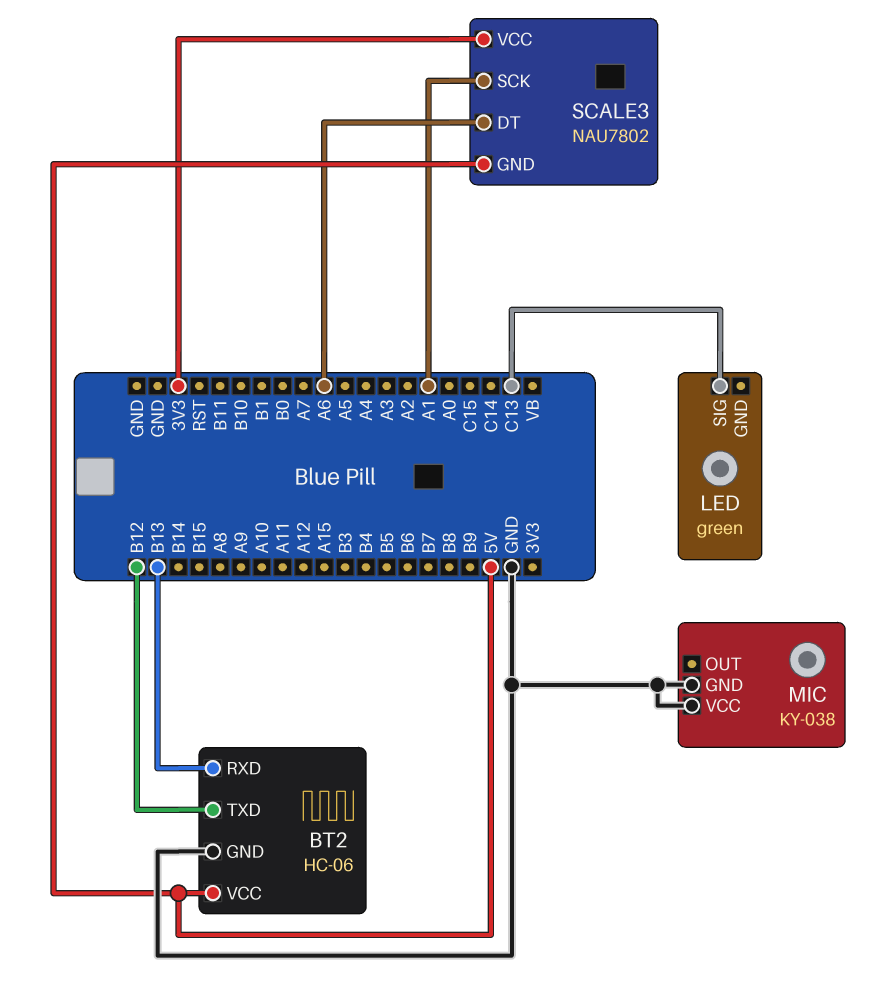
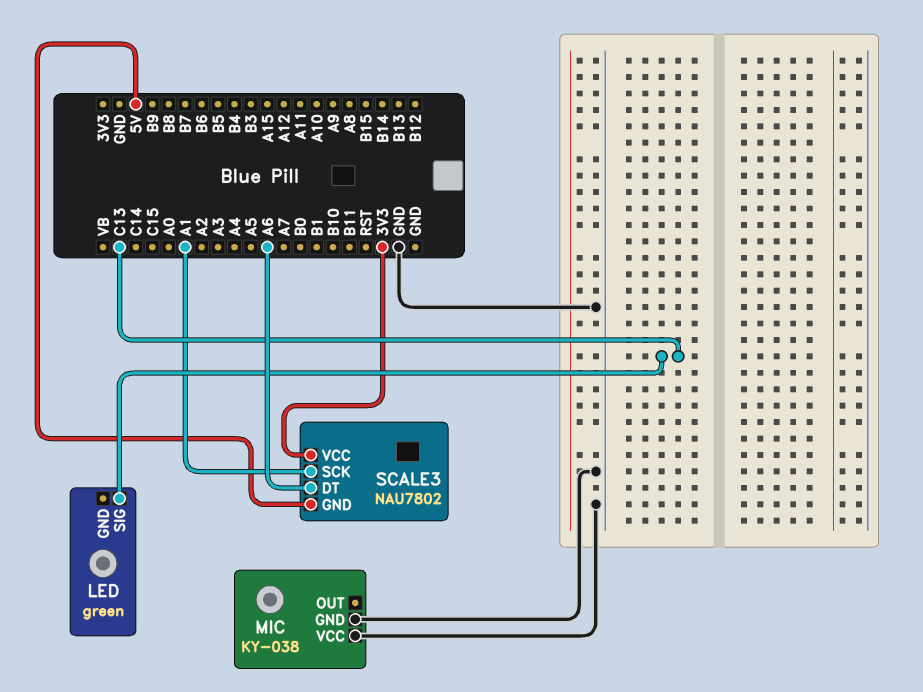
BT2: HC-06 -> none
BT2 pin GND: GND -> none
BT2 pin RXD: B13 -> none
BT2 pin TXD: B12 -> none
BT2 pin VCC: 5V -> none

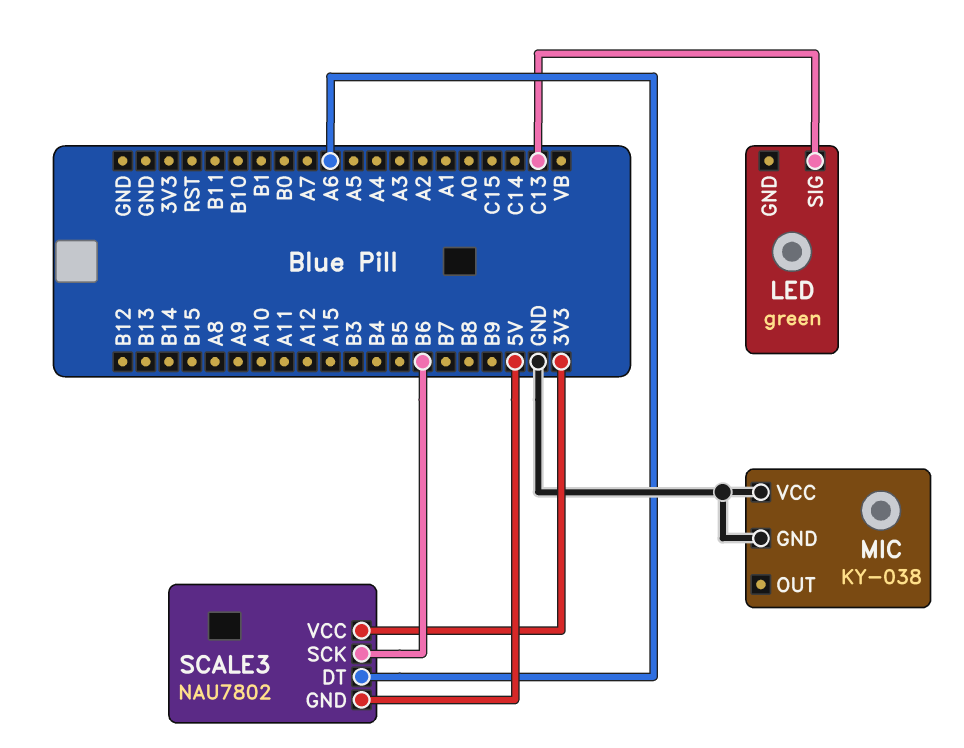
SCALE3 pin SCK: A1 -> B6

